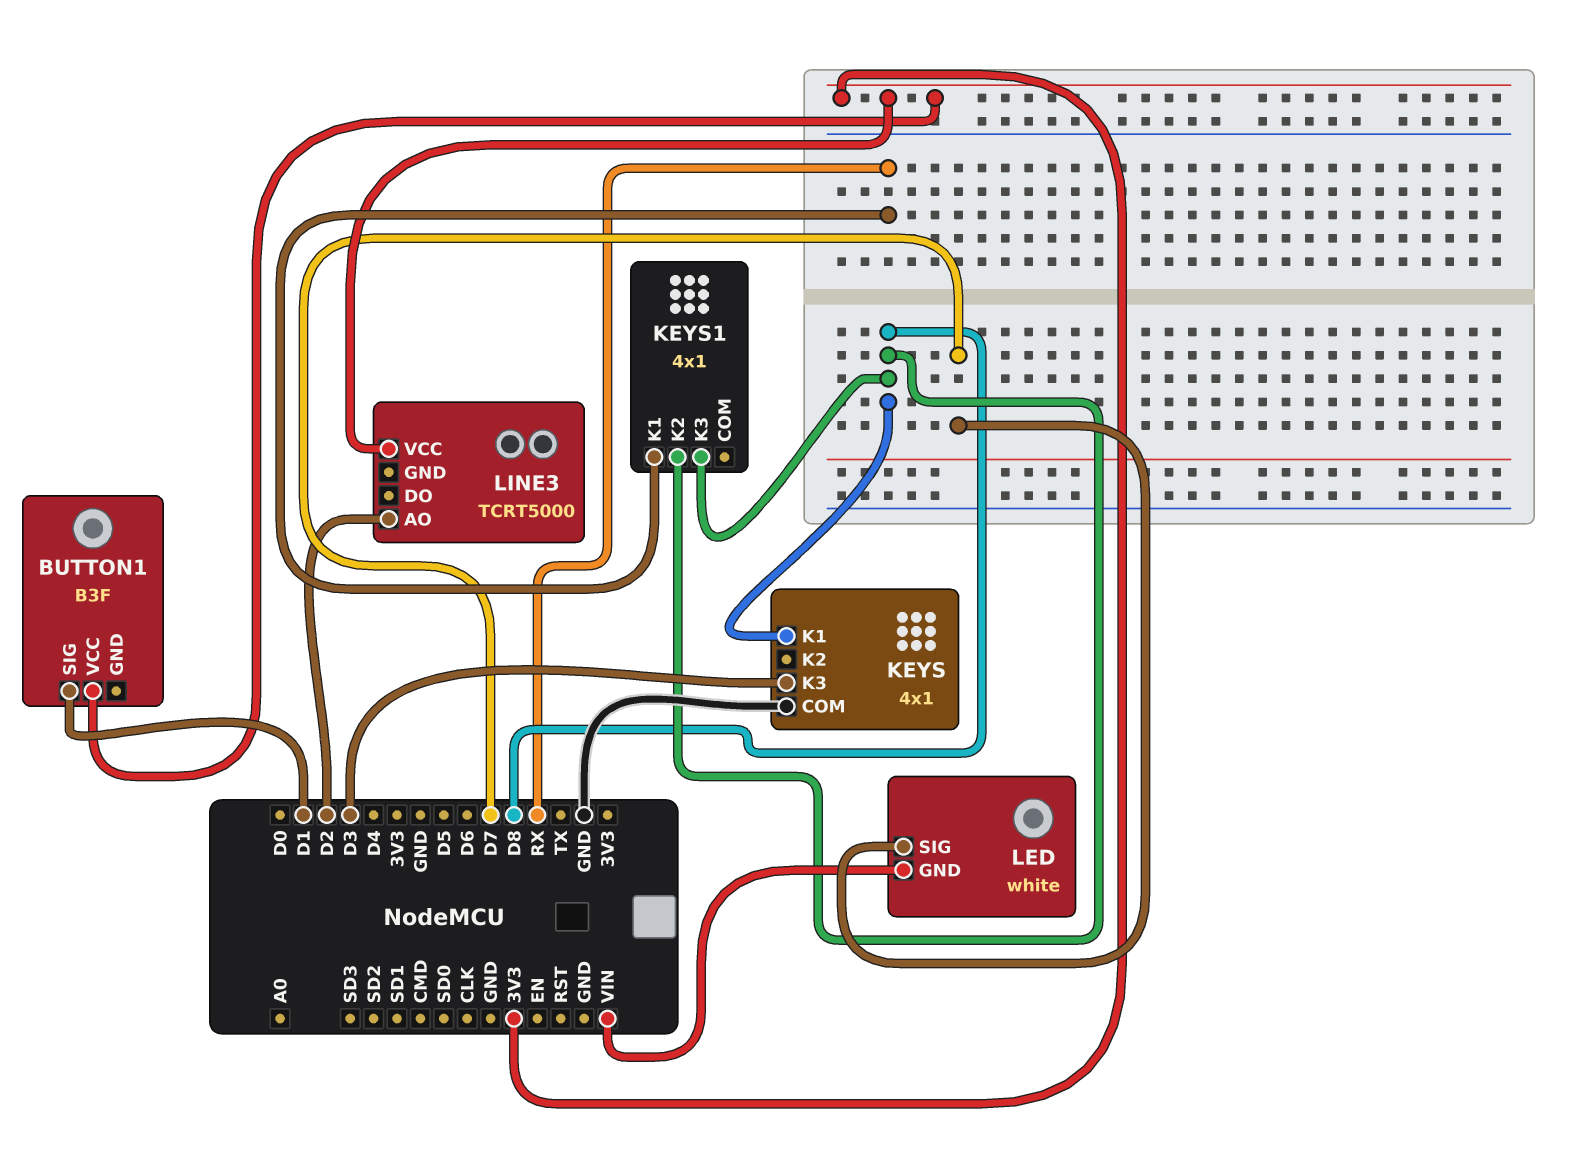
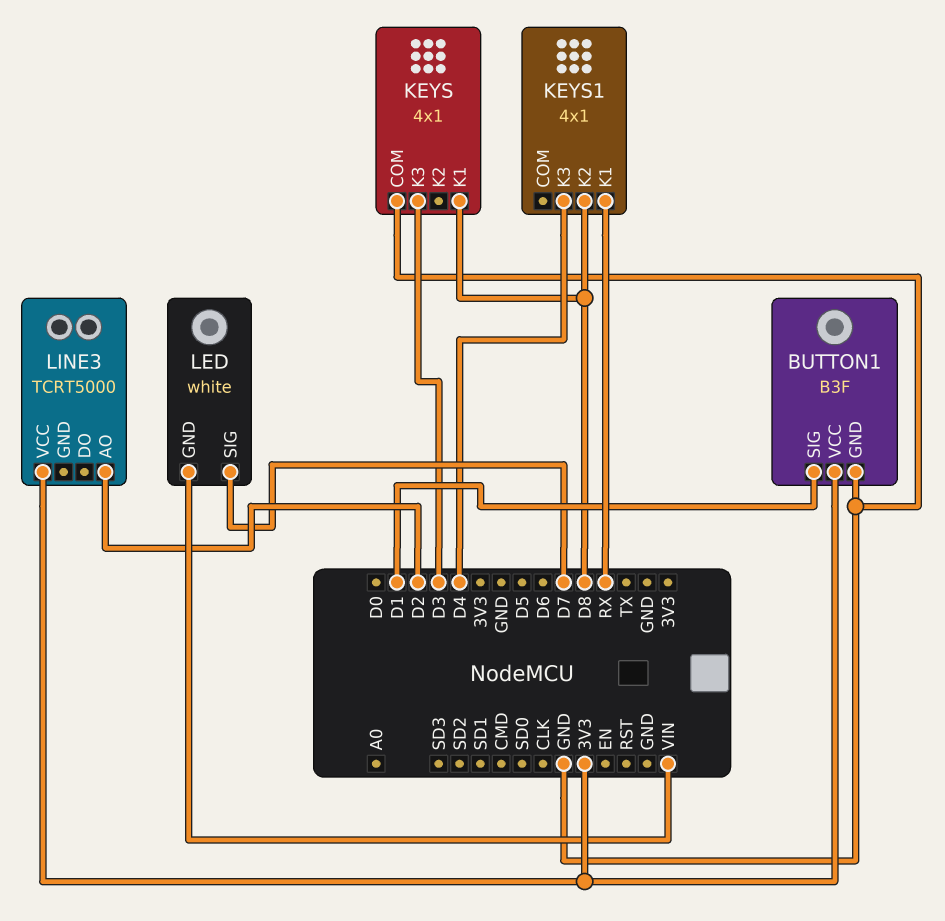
BUTTON1 pin GND: none -> GND
KEYS1 pin K3: D8 -> D4

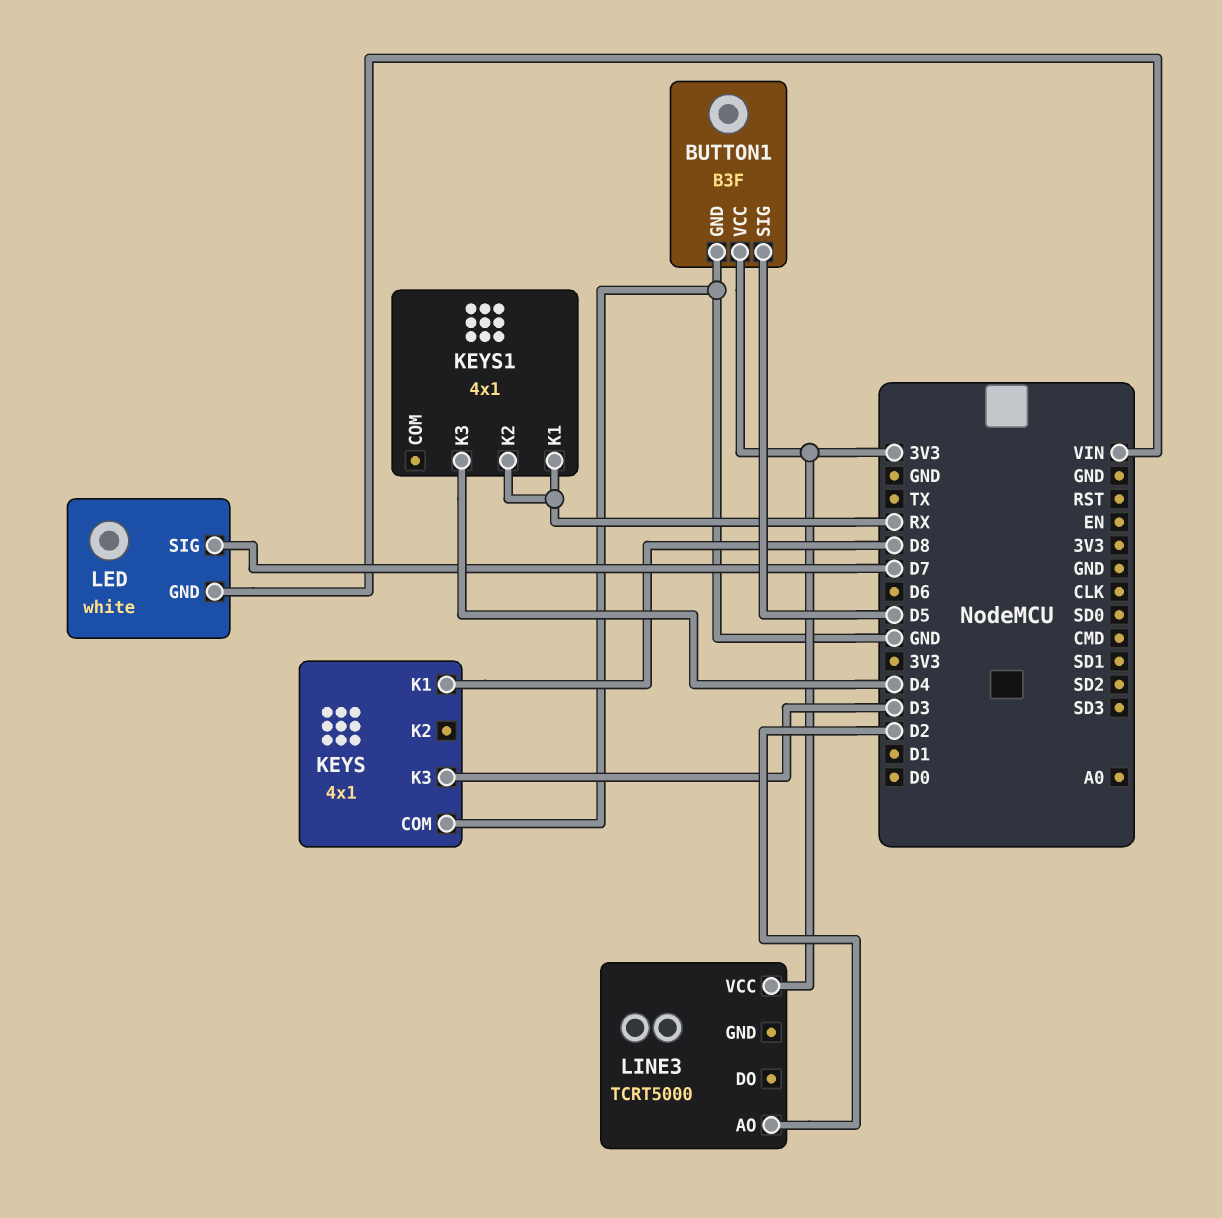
BUTTON1 pin SIG: D1 -> D5
KEYS1 pin K2: D8 -> RX

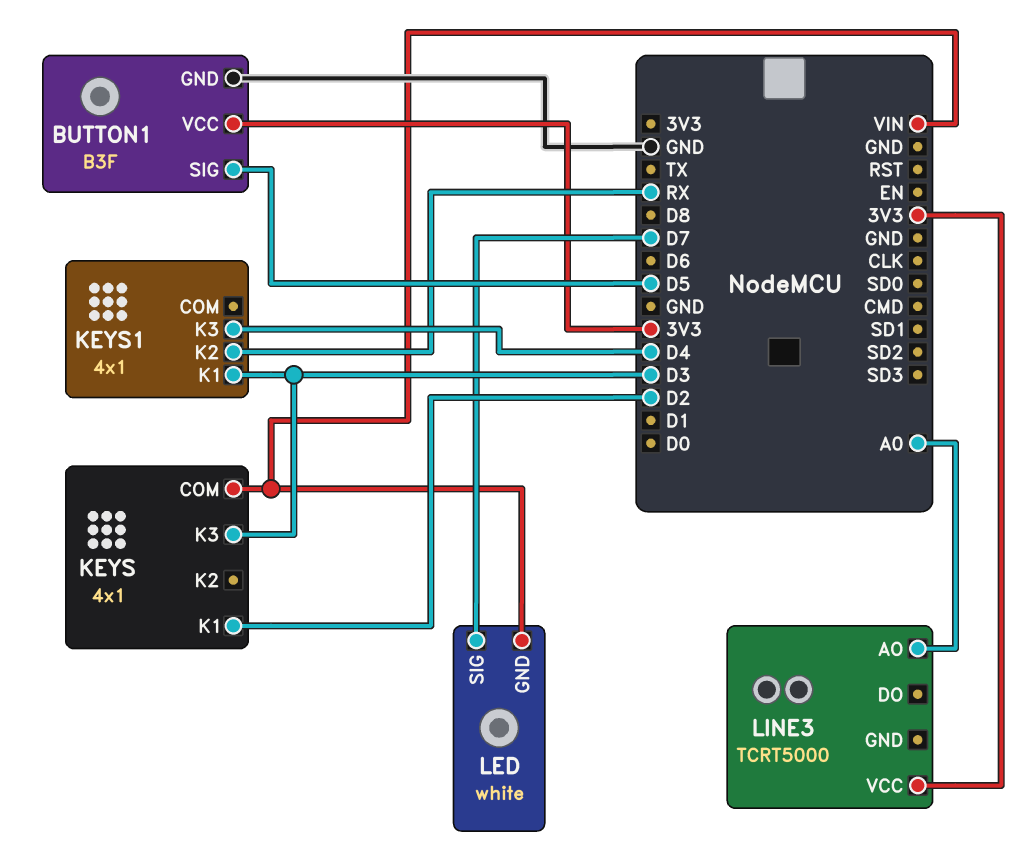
KEYS pin COM: GND -> VIN
KEYS pin K1: D8 -> D2
KEYS1 pin K1: RX -> D3
LINE3 pin AO: D2 -> A0

